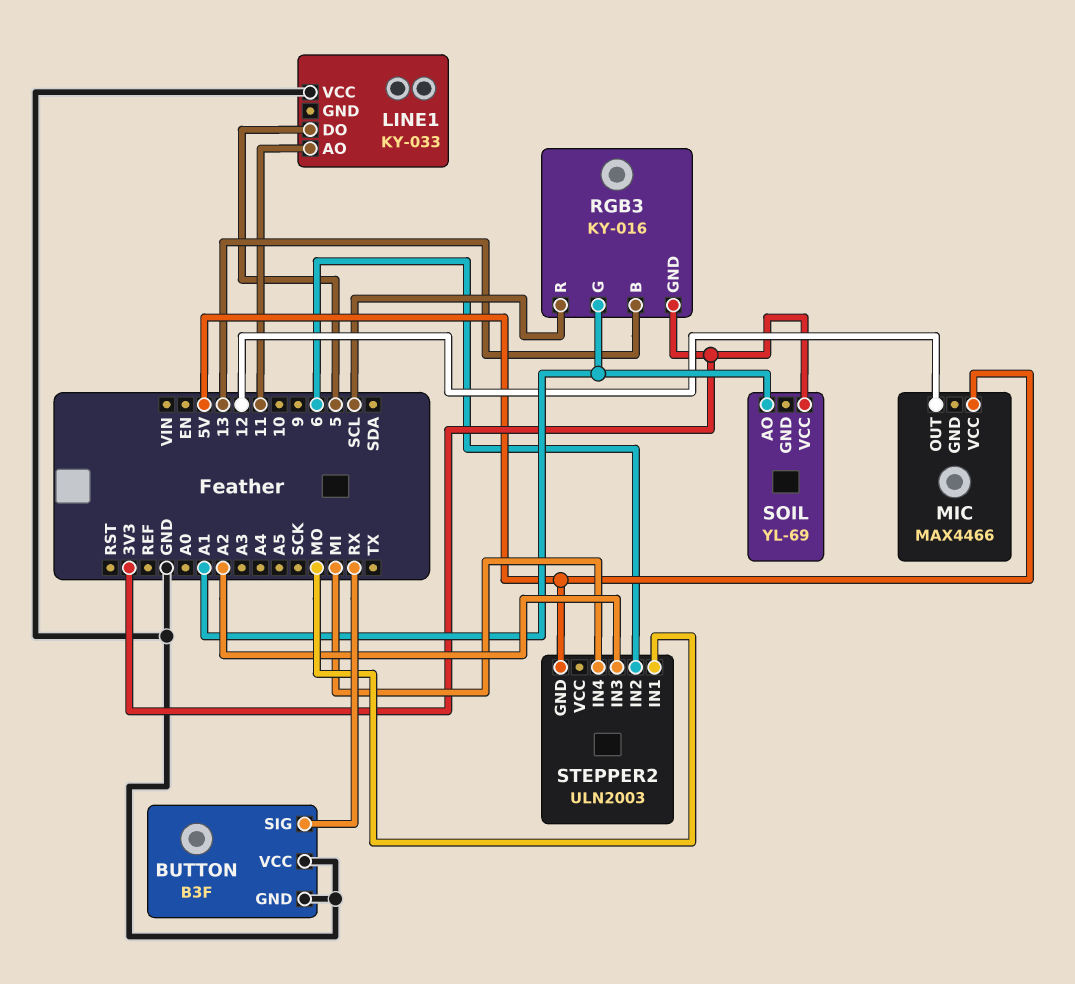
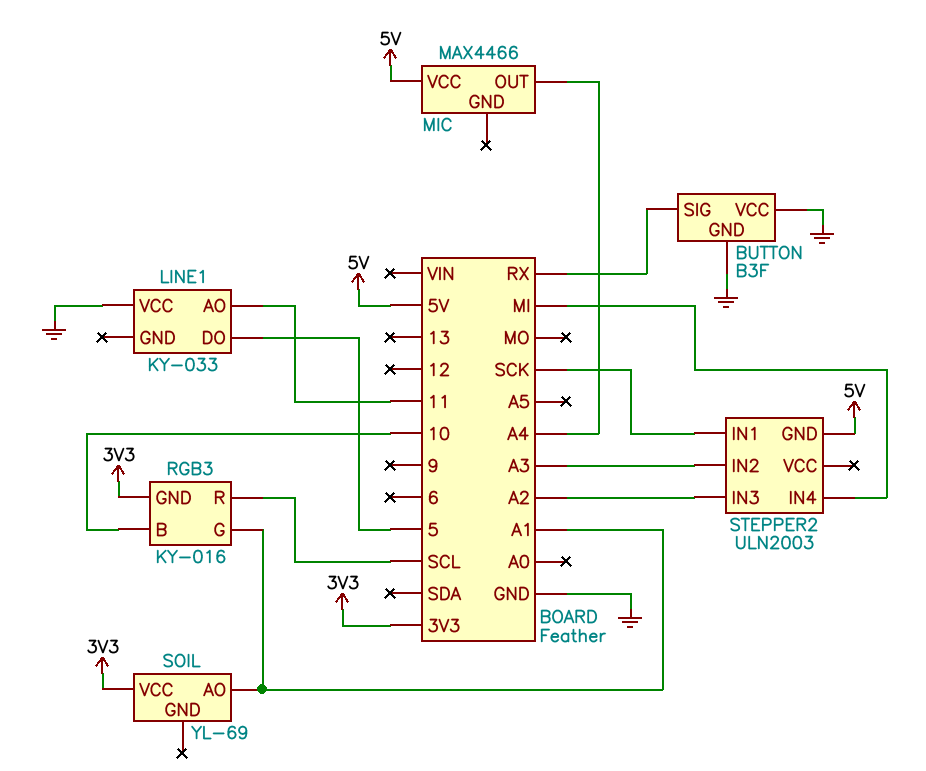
MIC pin OUT: 12 -> A4
RGB3 pin B: 13 -> 10
STEPPER2 pin IN1: MO -> SCK
STEPPER2 pin IN2: 6 -> A3

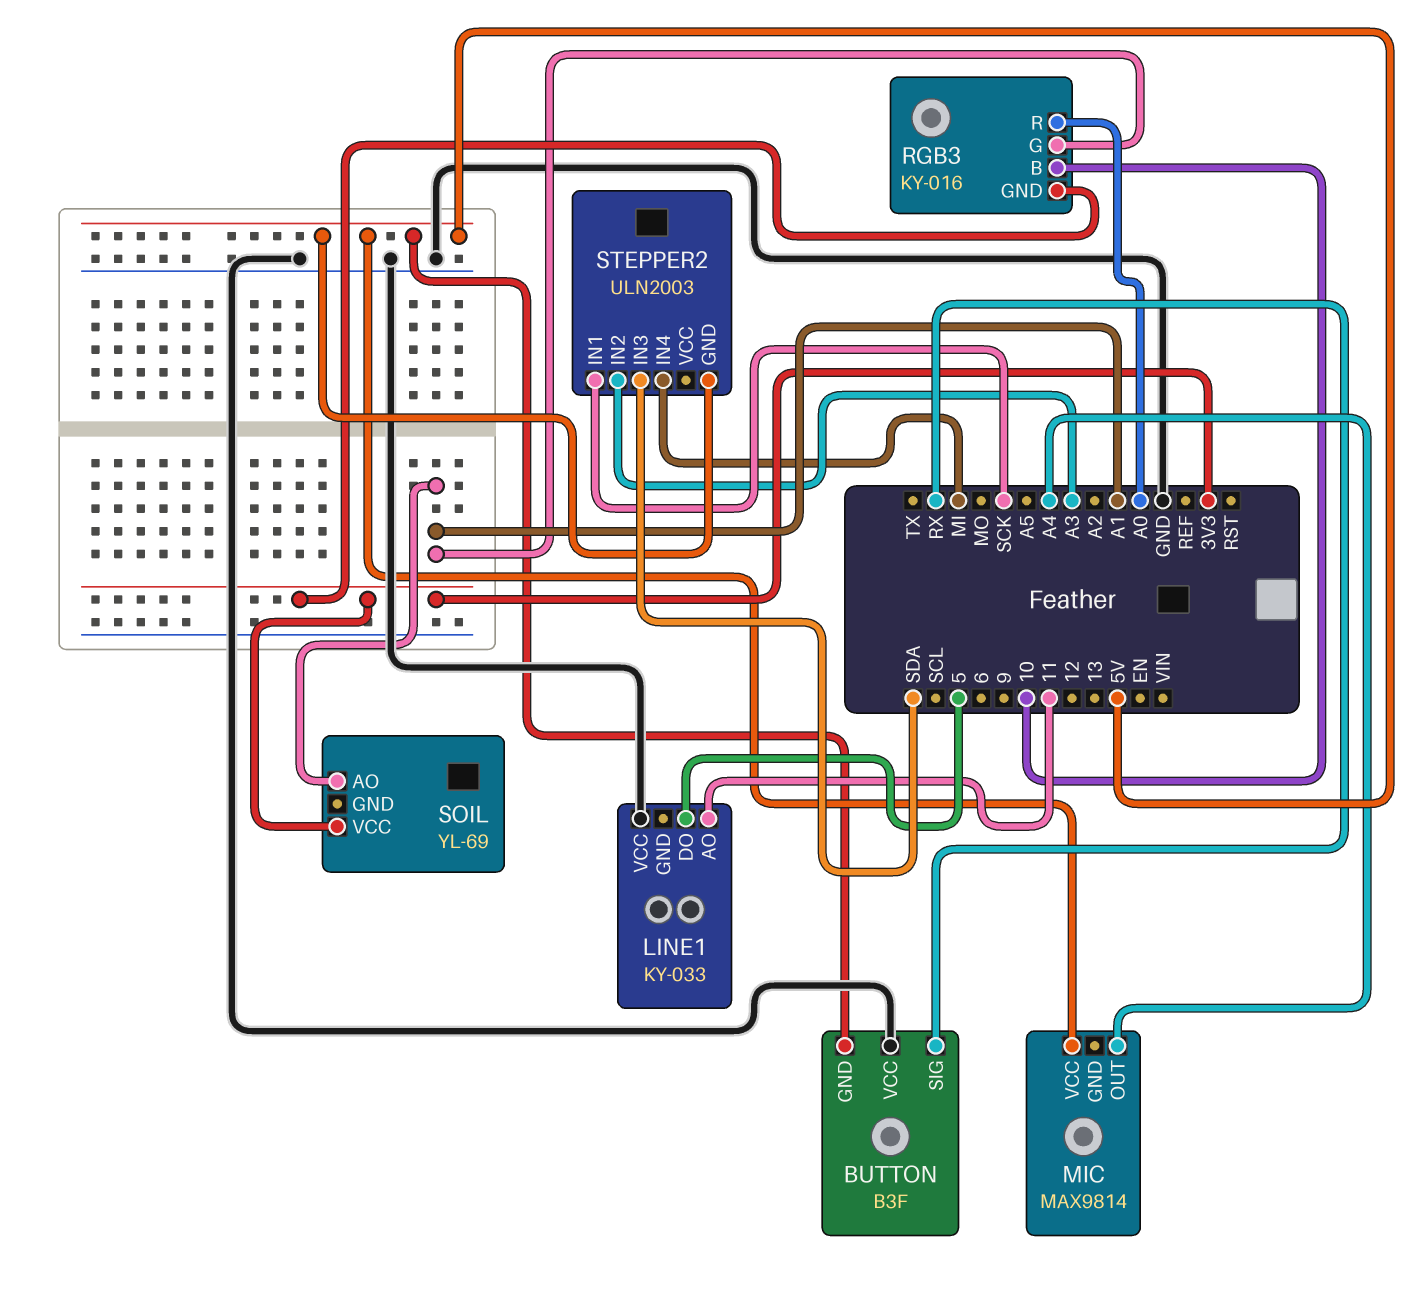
BUTTON pin GND: GND -> 5V
MIC: MAX4466 -> MAX9814
RGB3 pin R: SCL -> A0
STEPPER2 pin IN3: A2 -> SDA

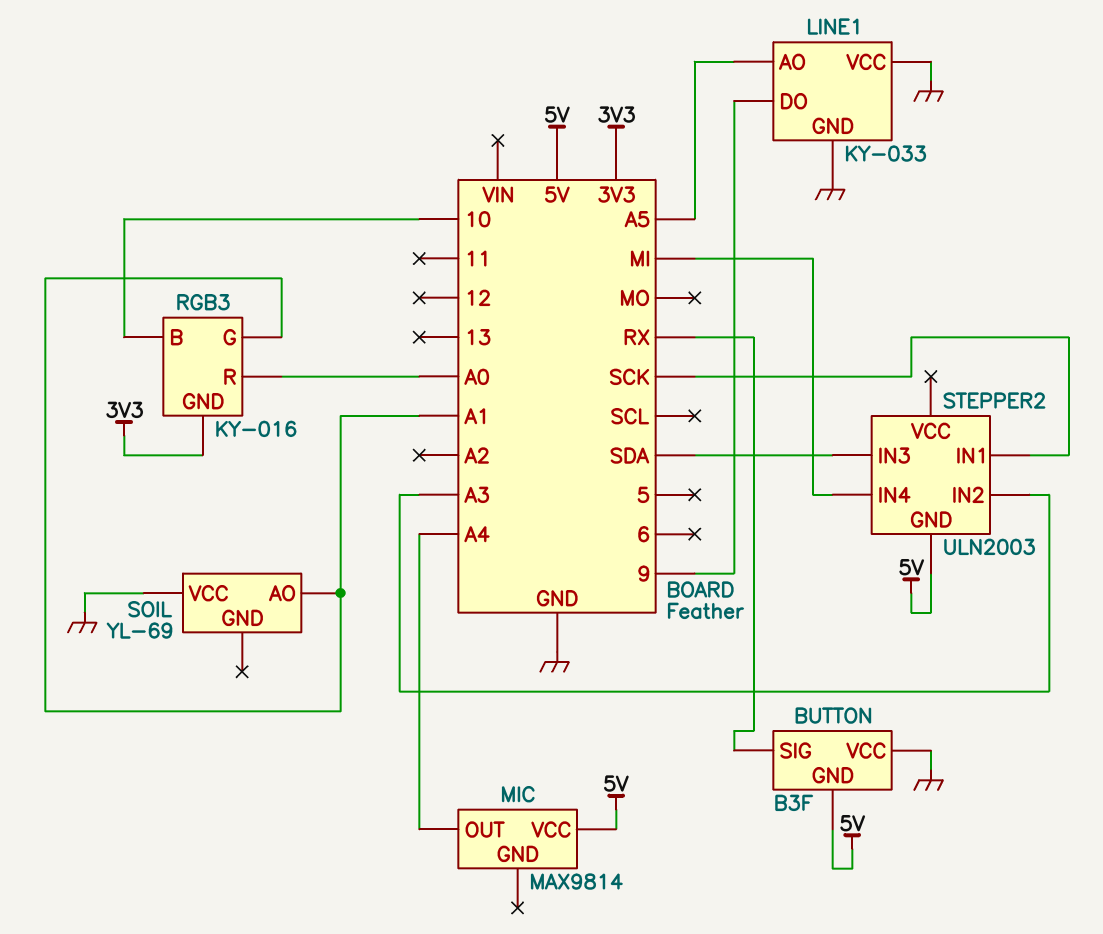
LINE1 pin AO: 11 -> A5
LINE1 pin DO: 5 -> 9
LINE1 pin GND: none -> GND
SOIL pin VCC: 3V3 -> GND

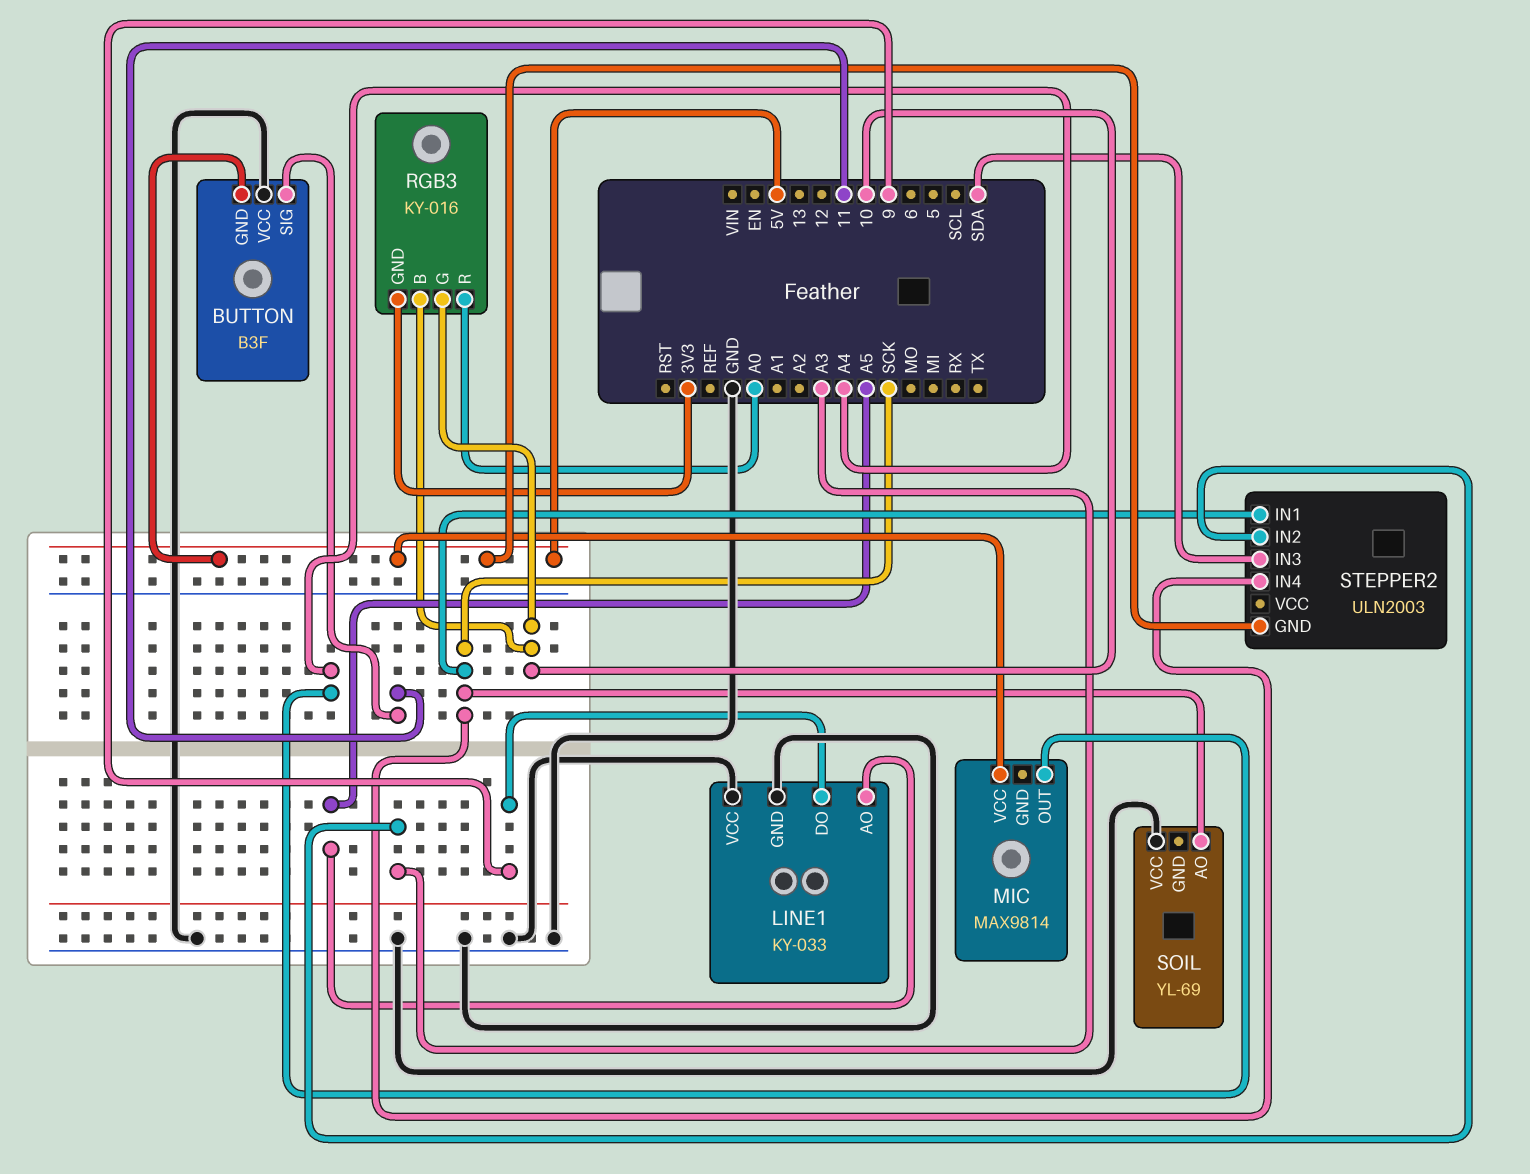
BUTTON pin SIG: RX -> 11
RGB3 pin G: A1 -> 10
SOIL pin AO: A1 -> SCK
STEPPER2 pin IN4: MI -> SCK

